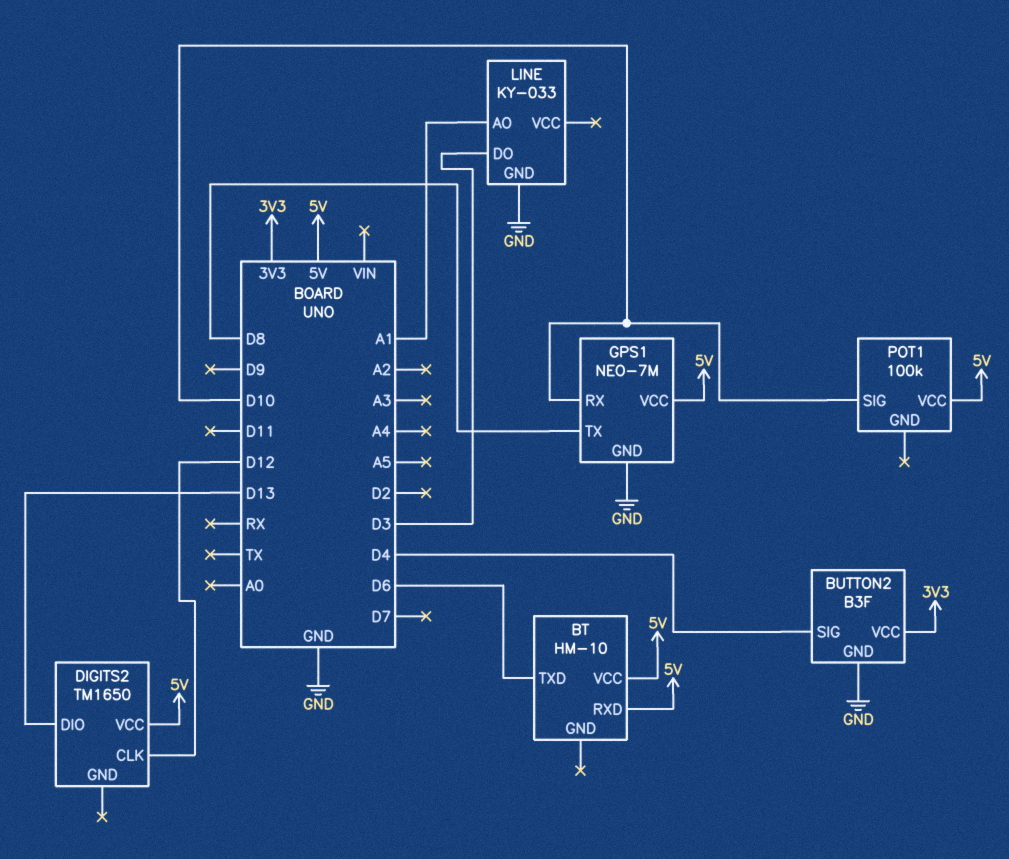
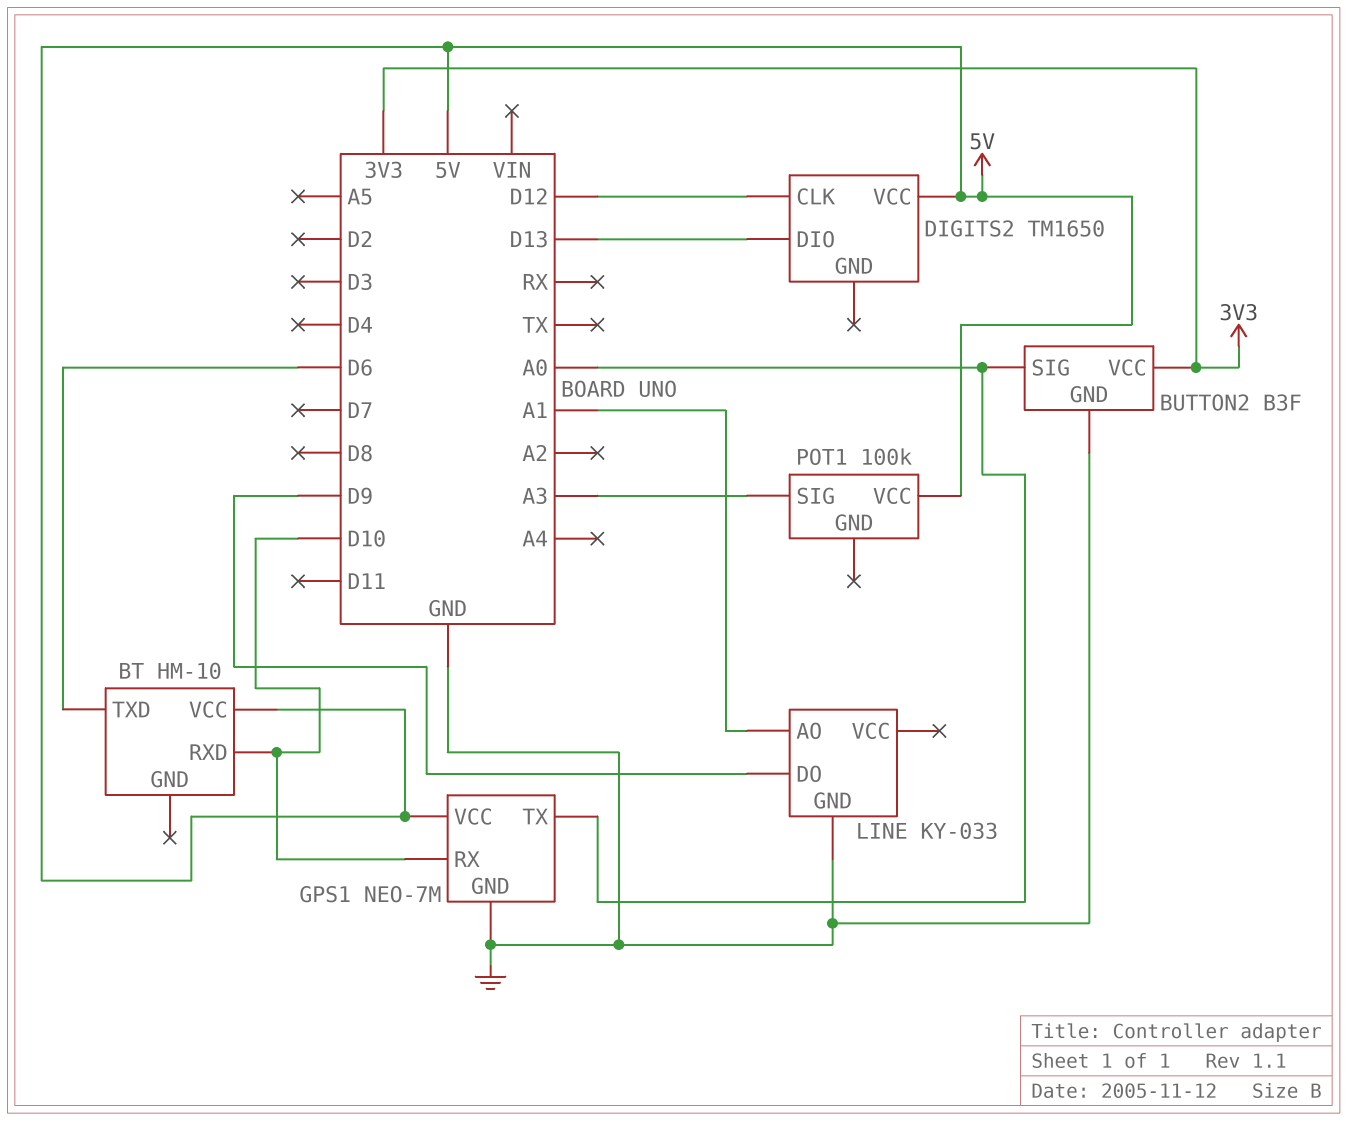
BT pin RXD: 5V -> D10
BUTTON2 pin SIG: D4 -> A0
GPS1 pin TX: D8 -> A0
LINE pin DO: D3 -> D9
POT1 pin SIG: D10 -> A3

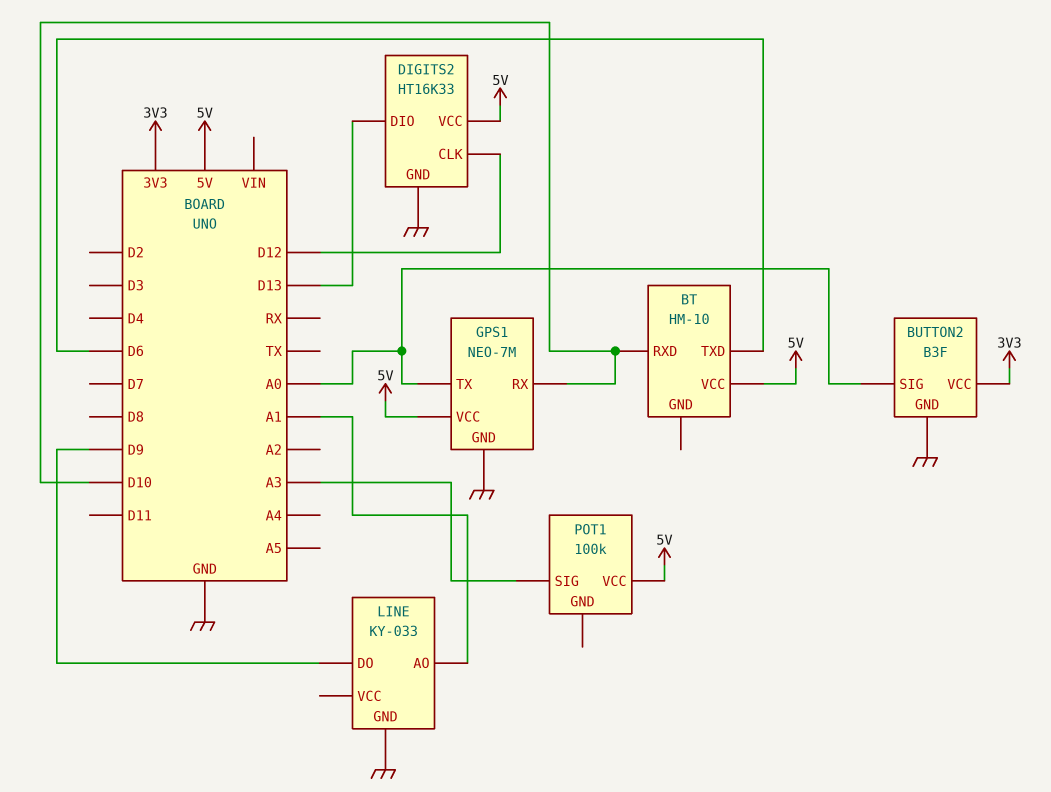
DIGITS2: TM1650 -> HT16K33
DIGITS2 pin GND: none -> GND

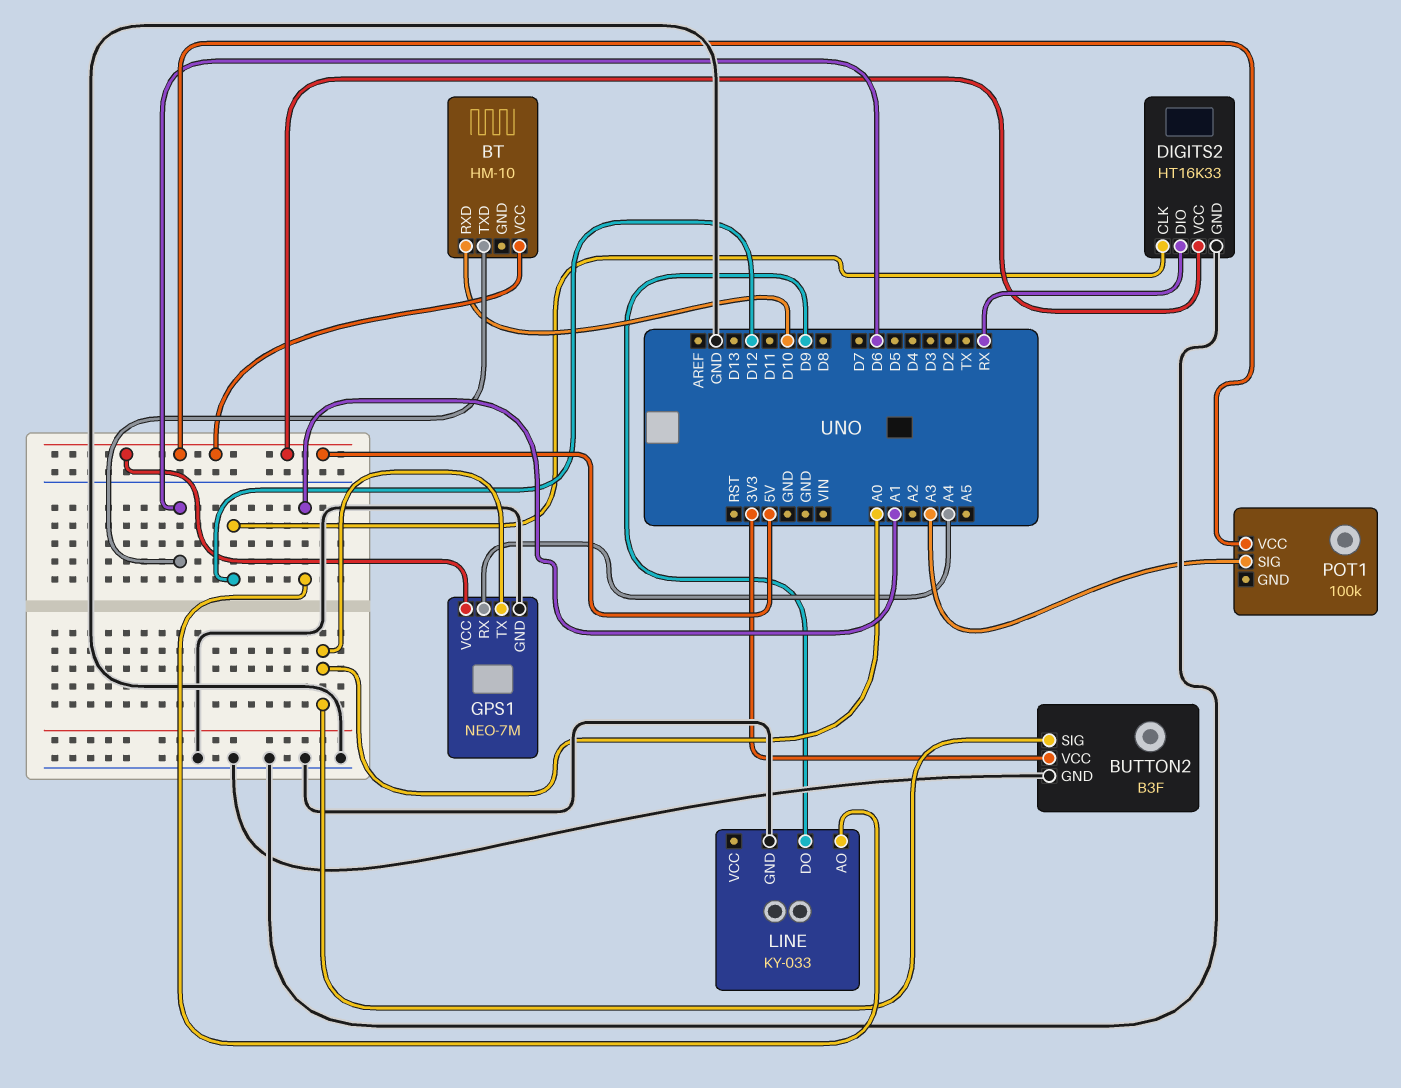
DIGITS2 pin DIO: D13 -> RX
GPS1 pin RX: D10 -> A4

